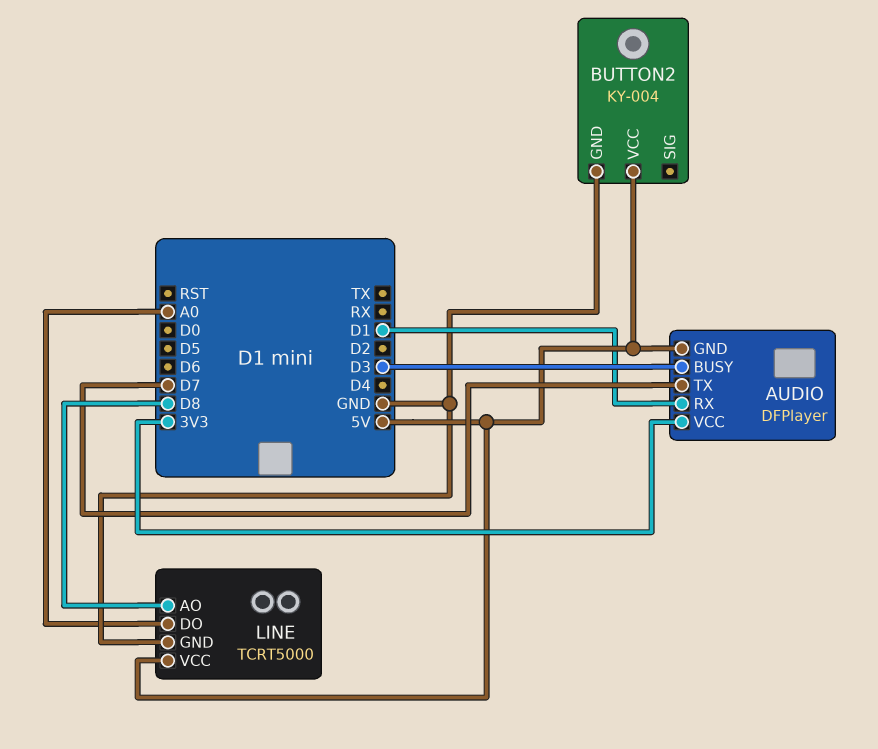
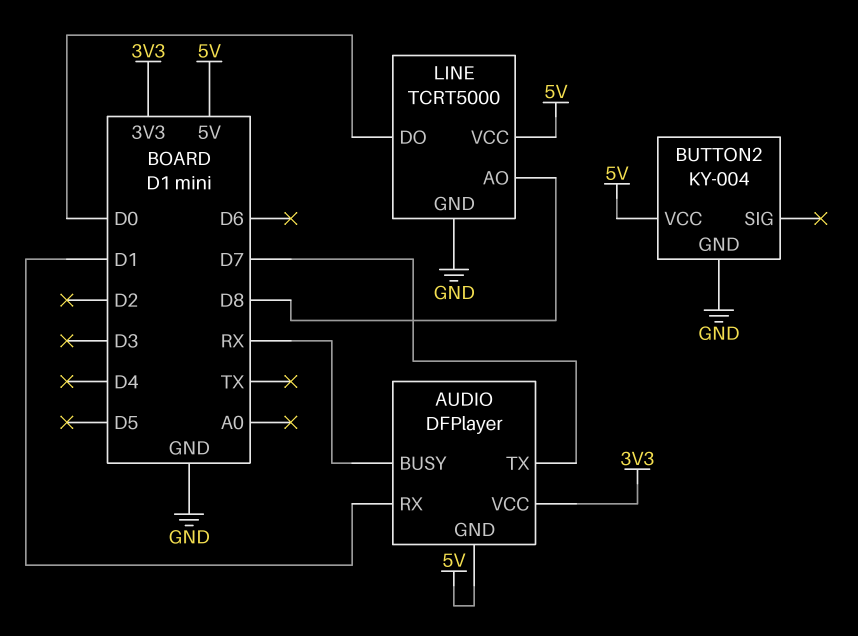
AUDIO pin BUSY: D3 -> RX
LINE pin DO: A0 -> D0

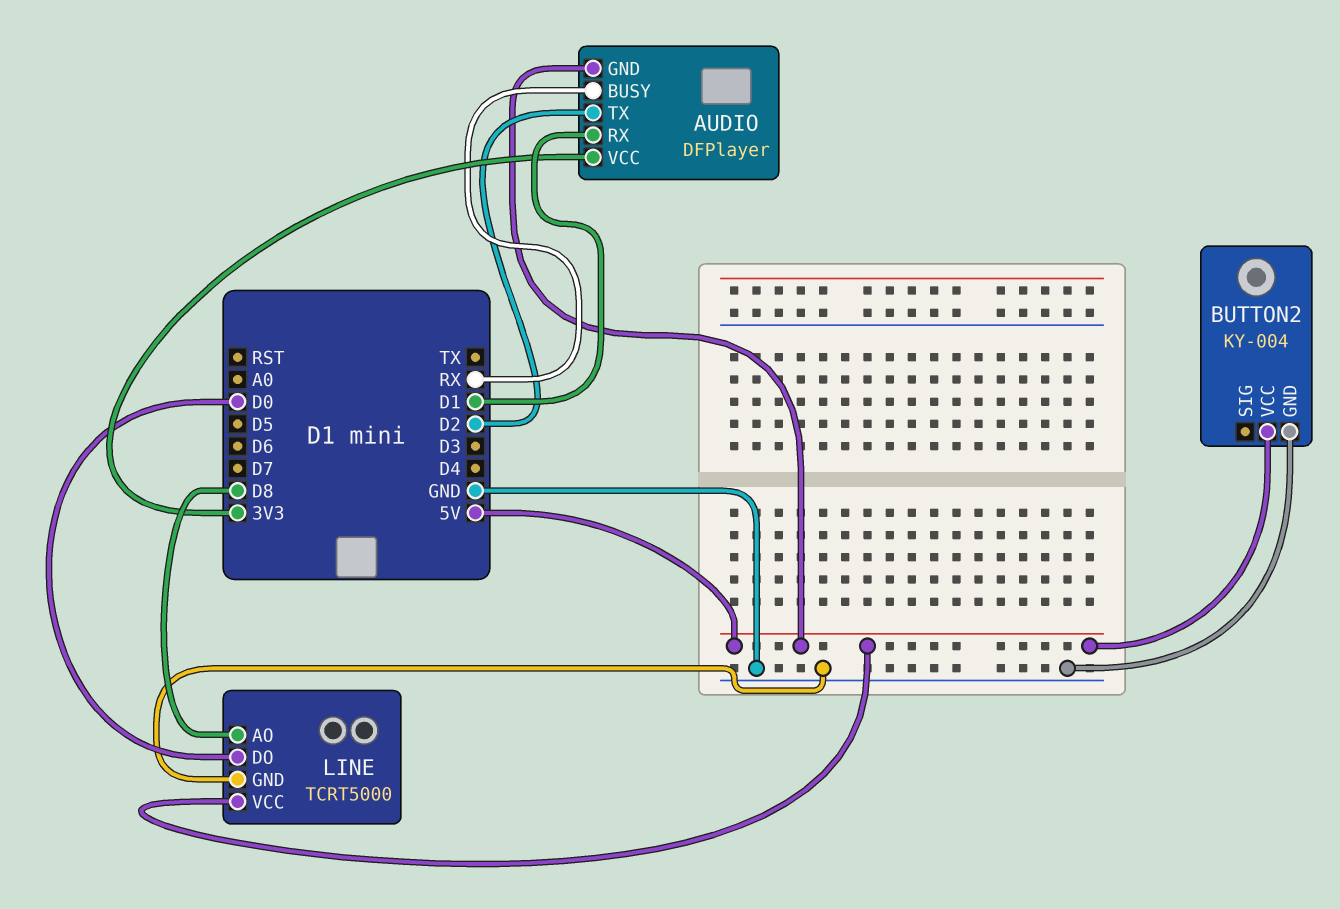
AUDIO pin TX: D7 -> D2

